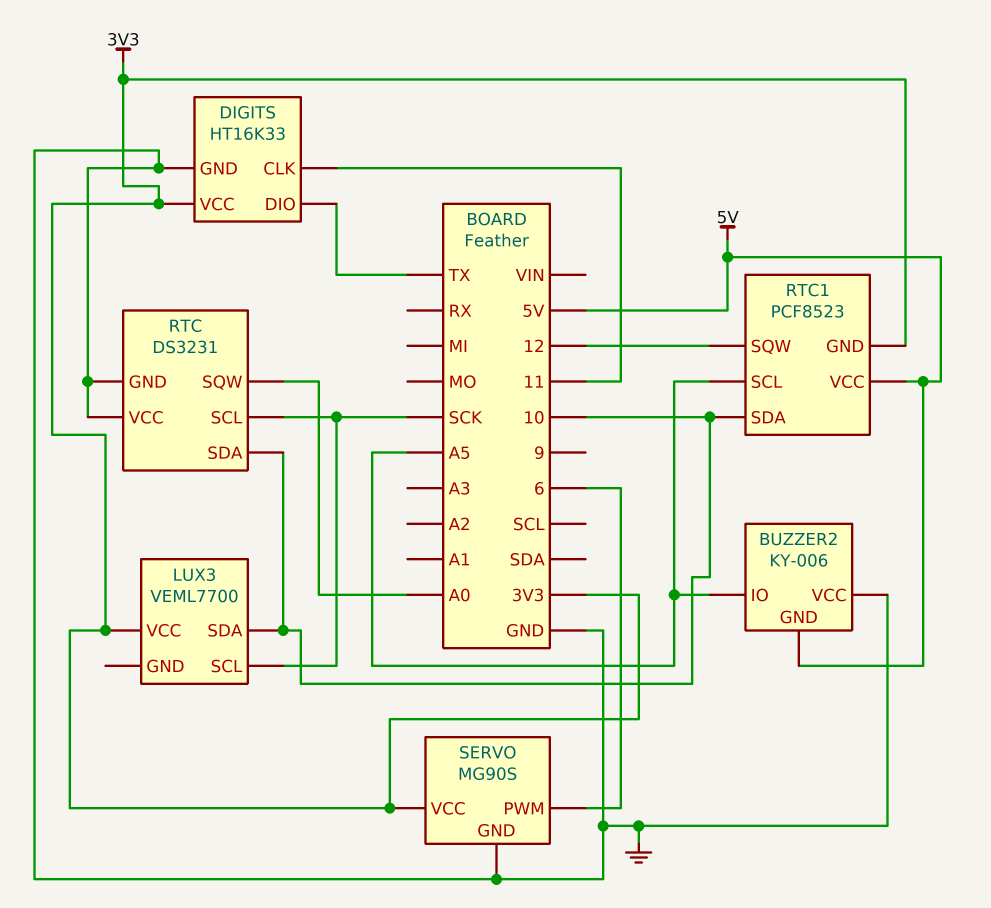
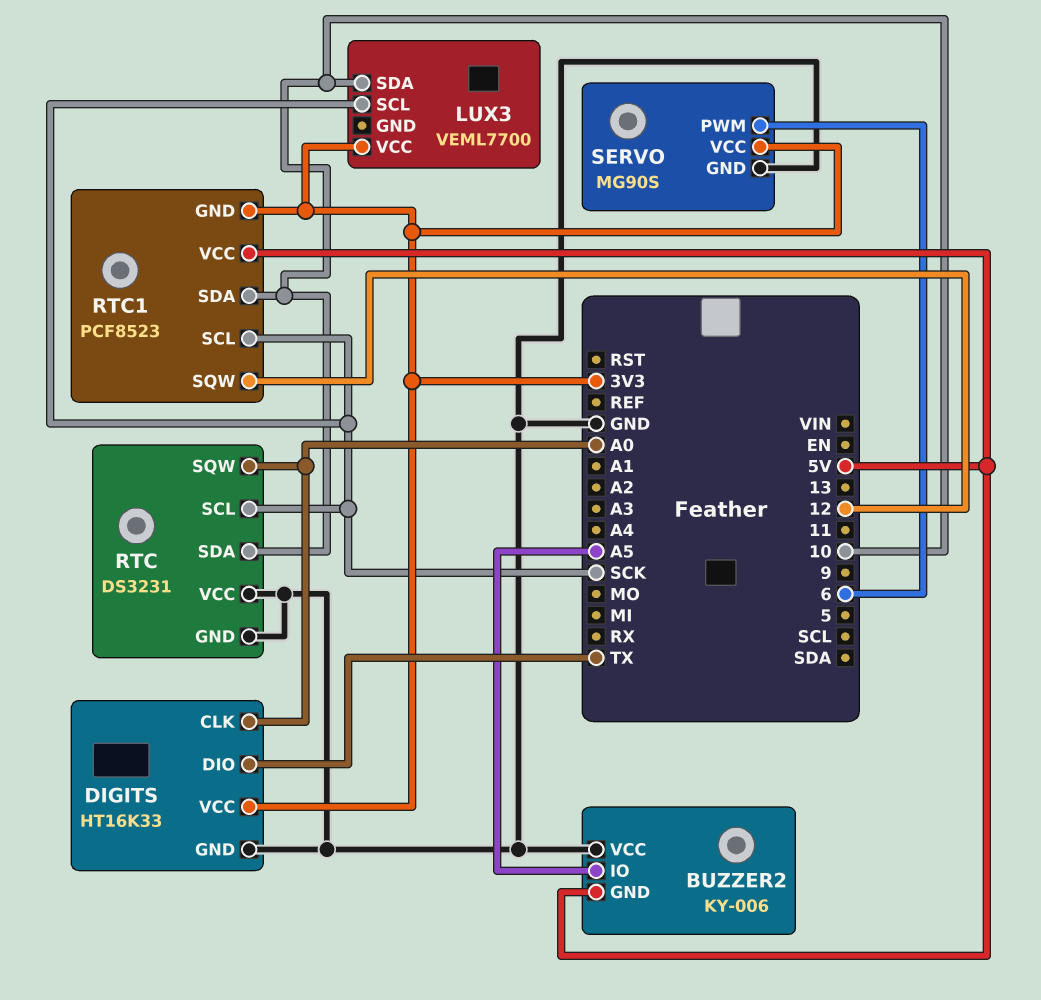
DIGITS pin CLK: 11 -> A0
RTC1 pin SCL: A5 -> SCK

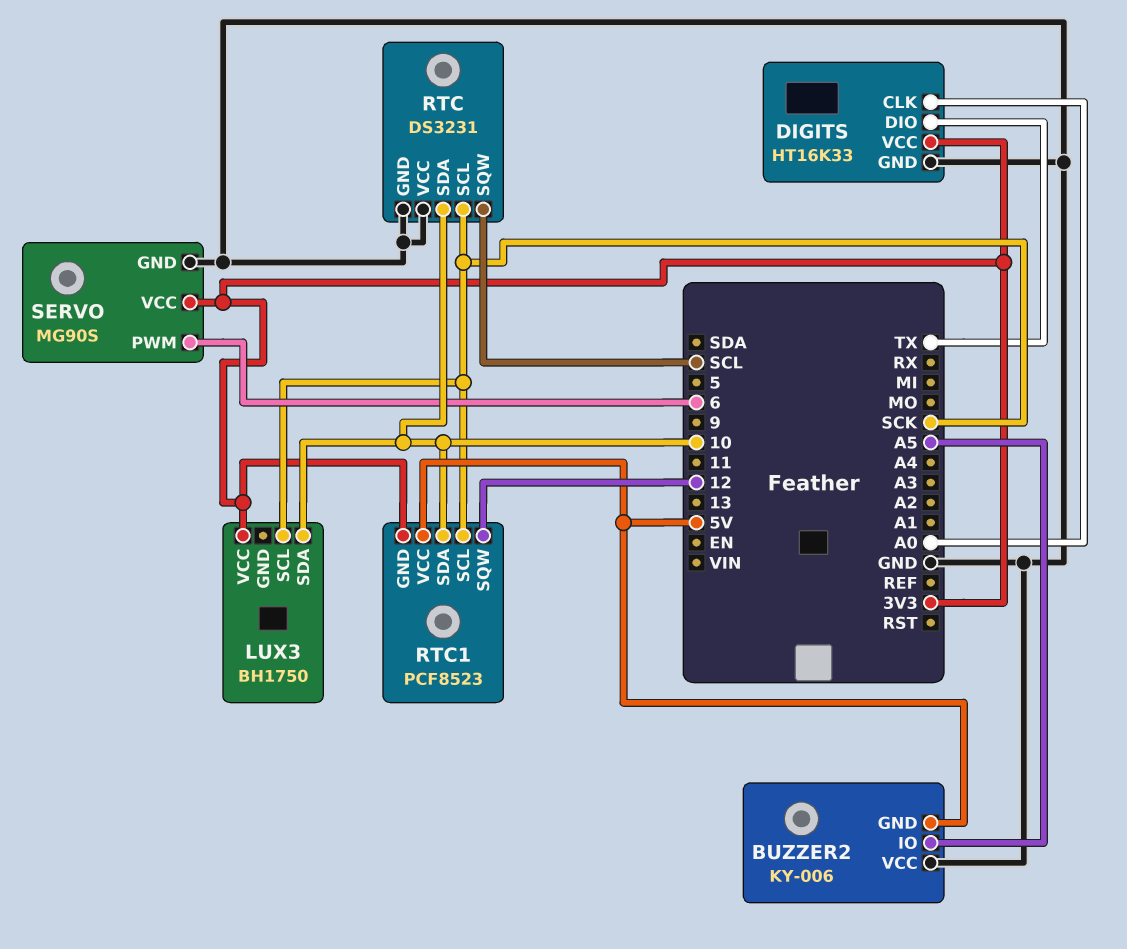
LUX3: VEML7700 -> BH1750
RTC pin SQW: A0 -> SCL

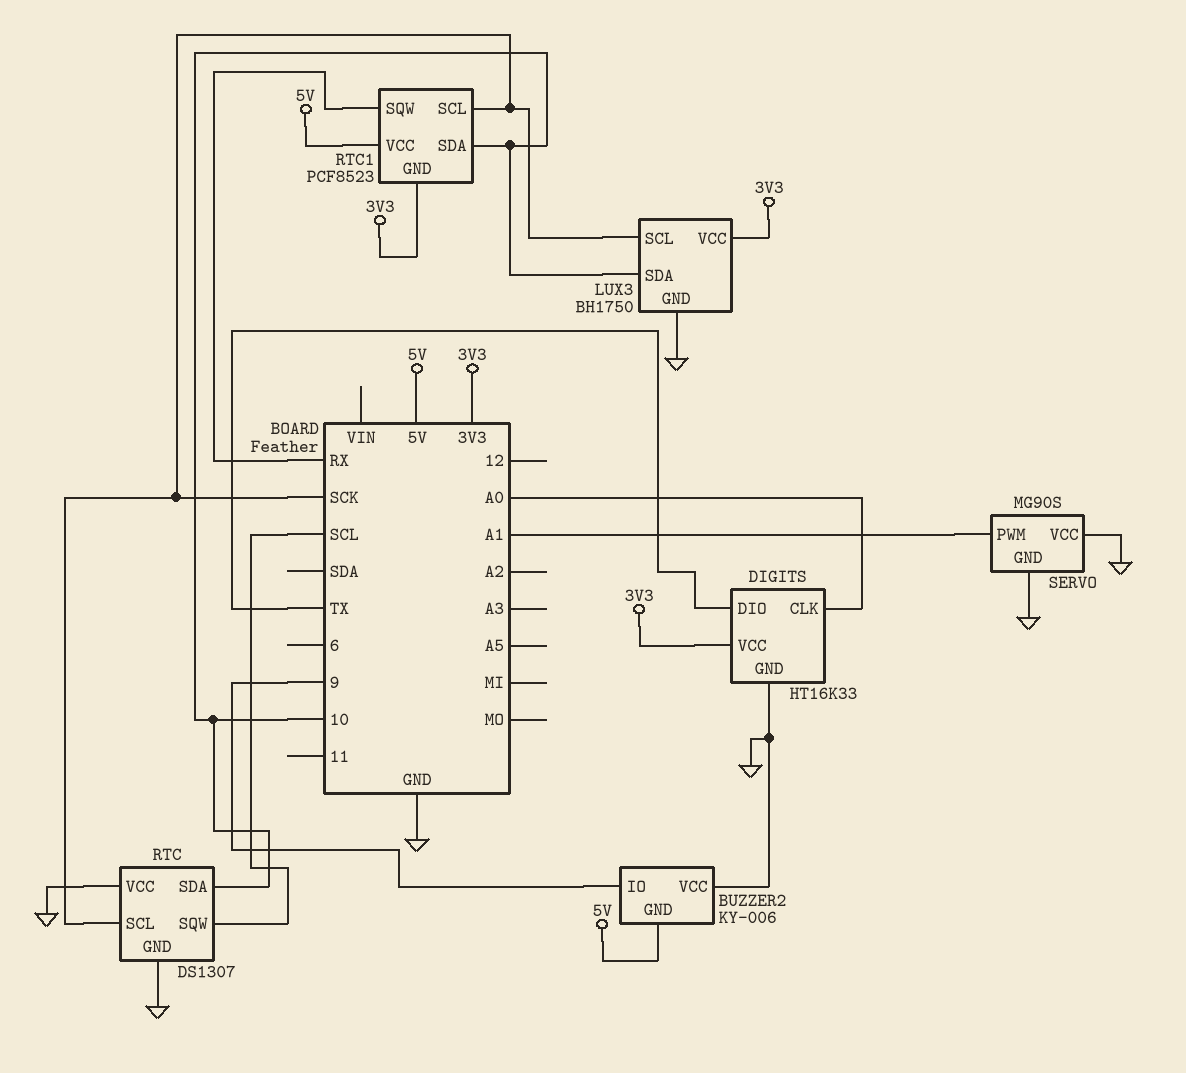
BUZZER2 pin IO: A5 -> 9
LUX3 pin GND: none -> GND
RTC: DS3231 -> DS1307
RTC1 pin SQW: 12 -> RX
SERVO pin PWM: 6 -> A1
SERVO pin VCC: 3V3 -> GND

